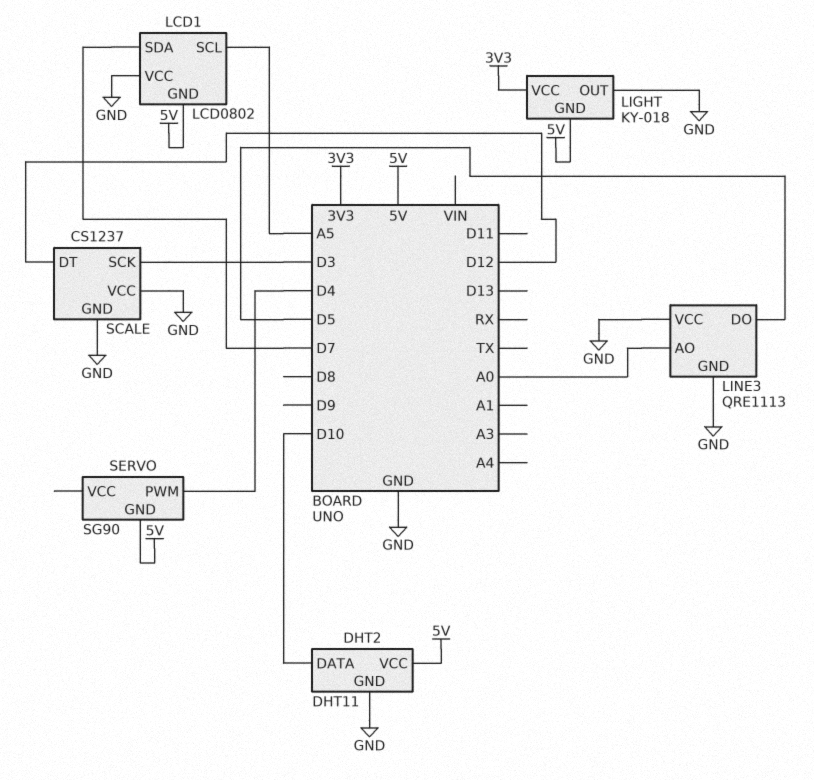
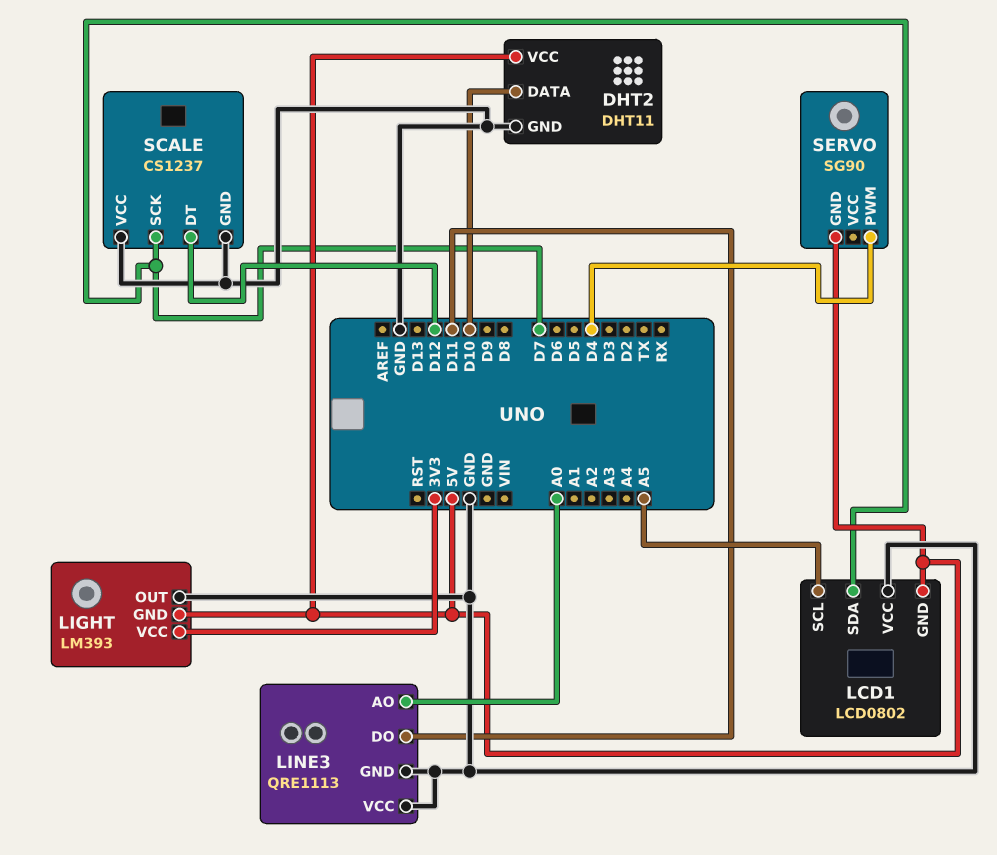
LIGHT: KY-018 -> LM393
LINE3 pin DO: D5 -> D11
SCALE pin SCK: D3 -> D7

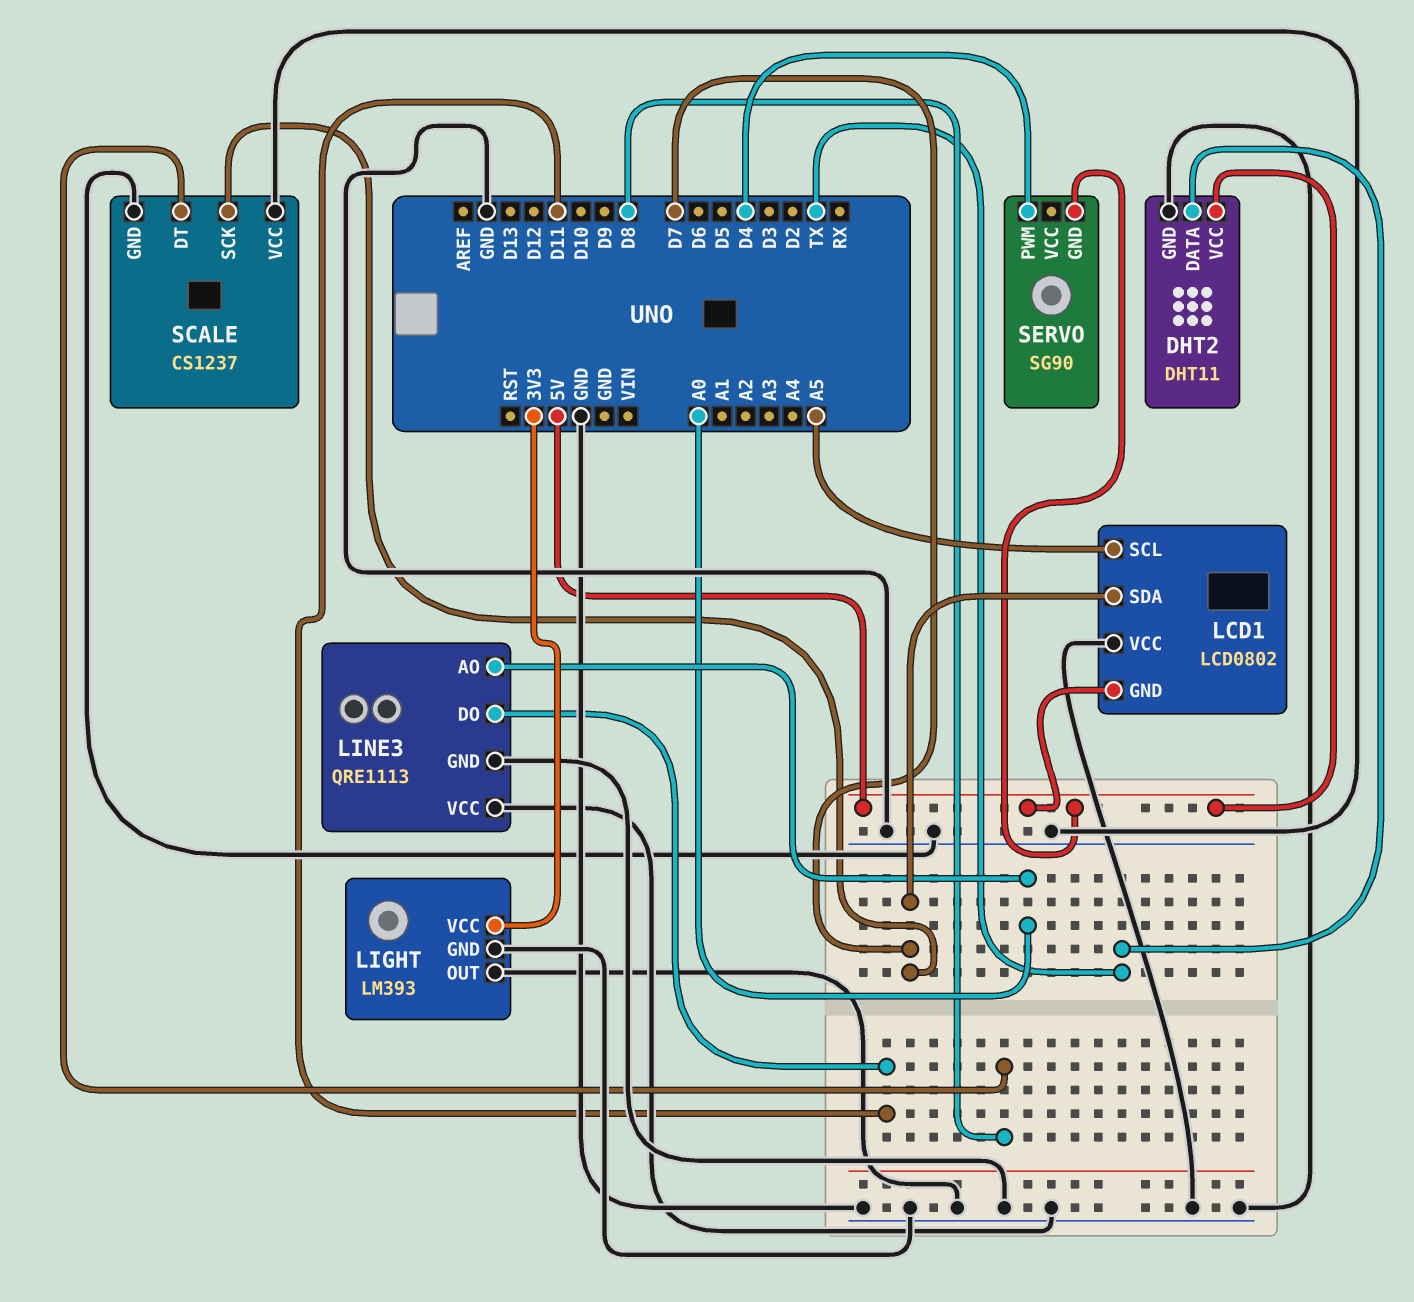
DHT2 pin DATA: D10 -> TX
LIGHT pin GND: 5V -> GND
SCALE pin DT: D12 -> D8

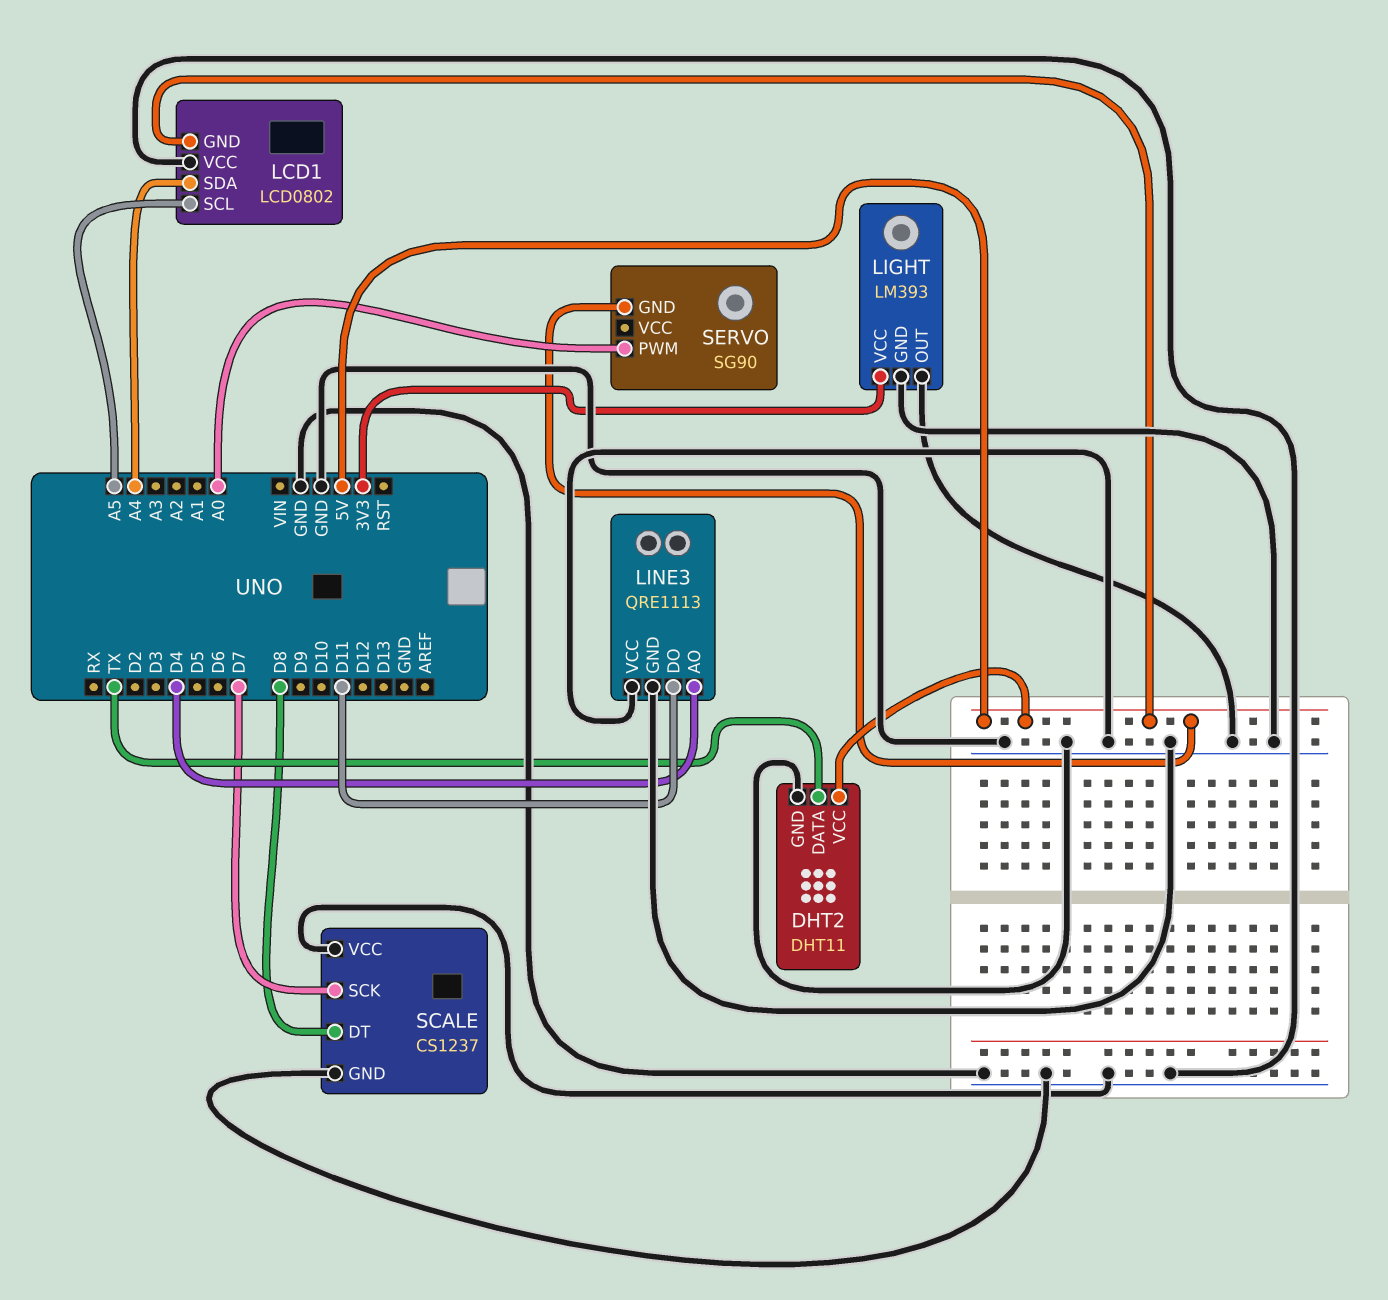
LCD1 pin SDA: D7 -> A4
LINE3 pin AO: A0 -> D4
SERVO pin PWM: D4 -> A0

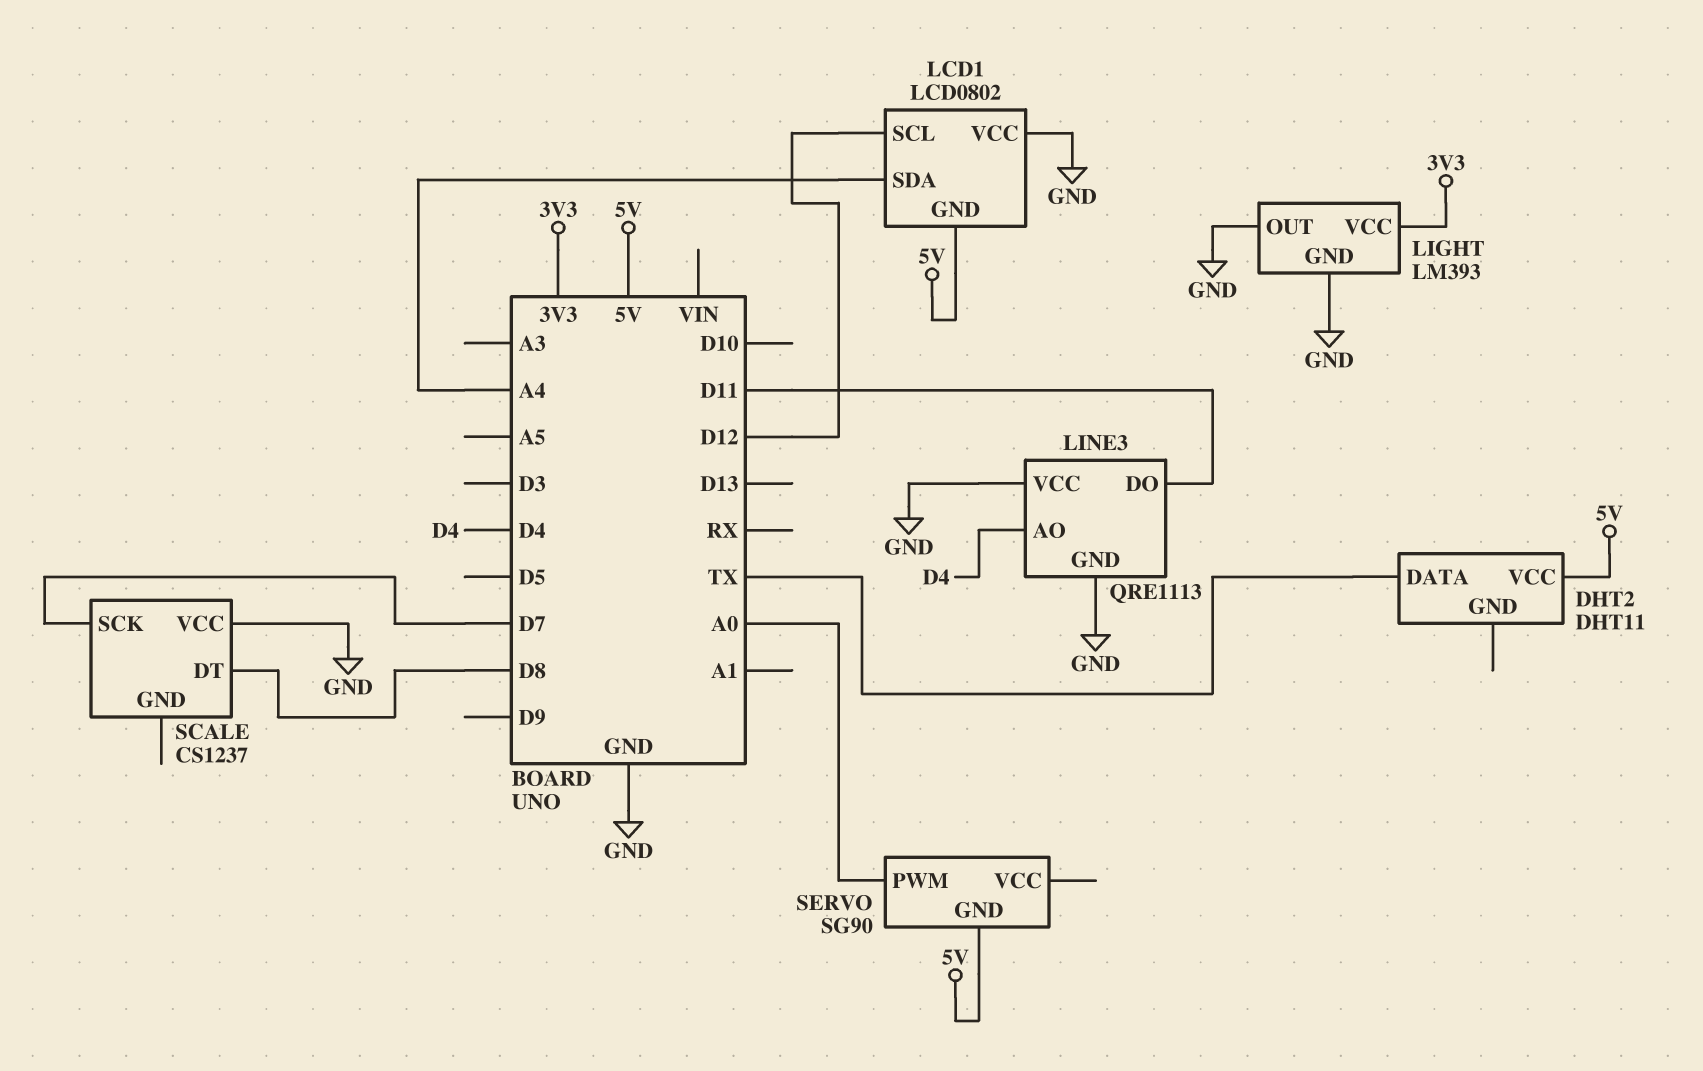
DHT2 pin GND: GND -> none
LCD1 pin SCL: A5 -> D12
SCALE pin GND: GND -> none

